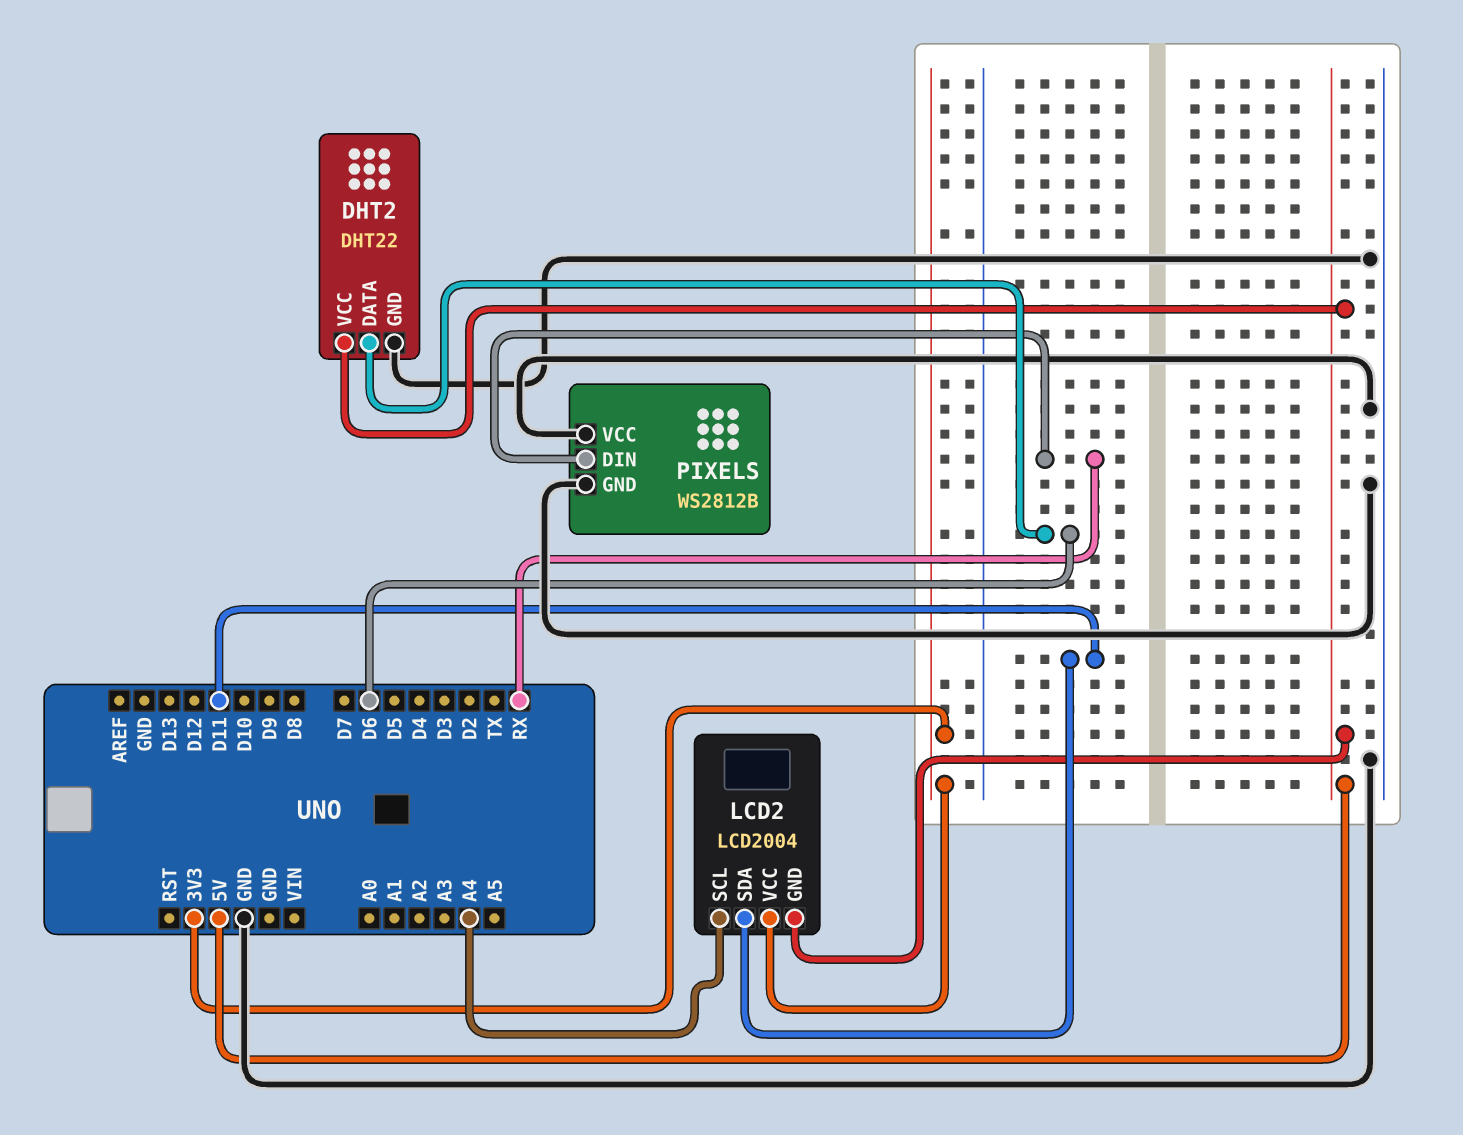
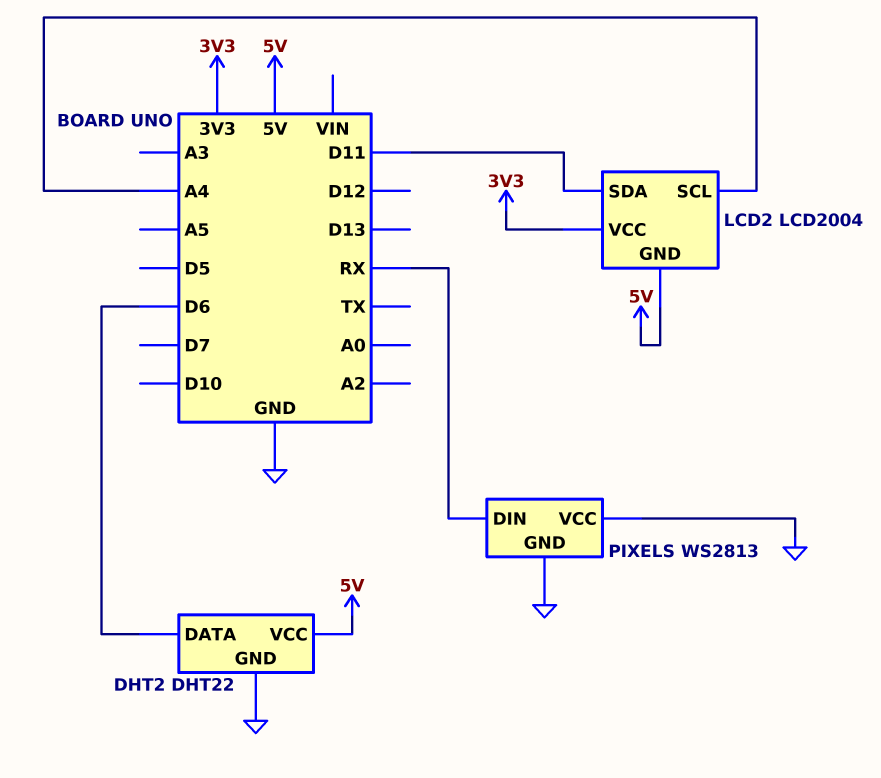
PIXELS: WS2812B -> WS2813

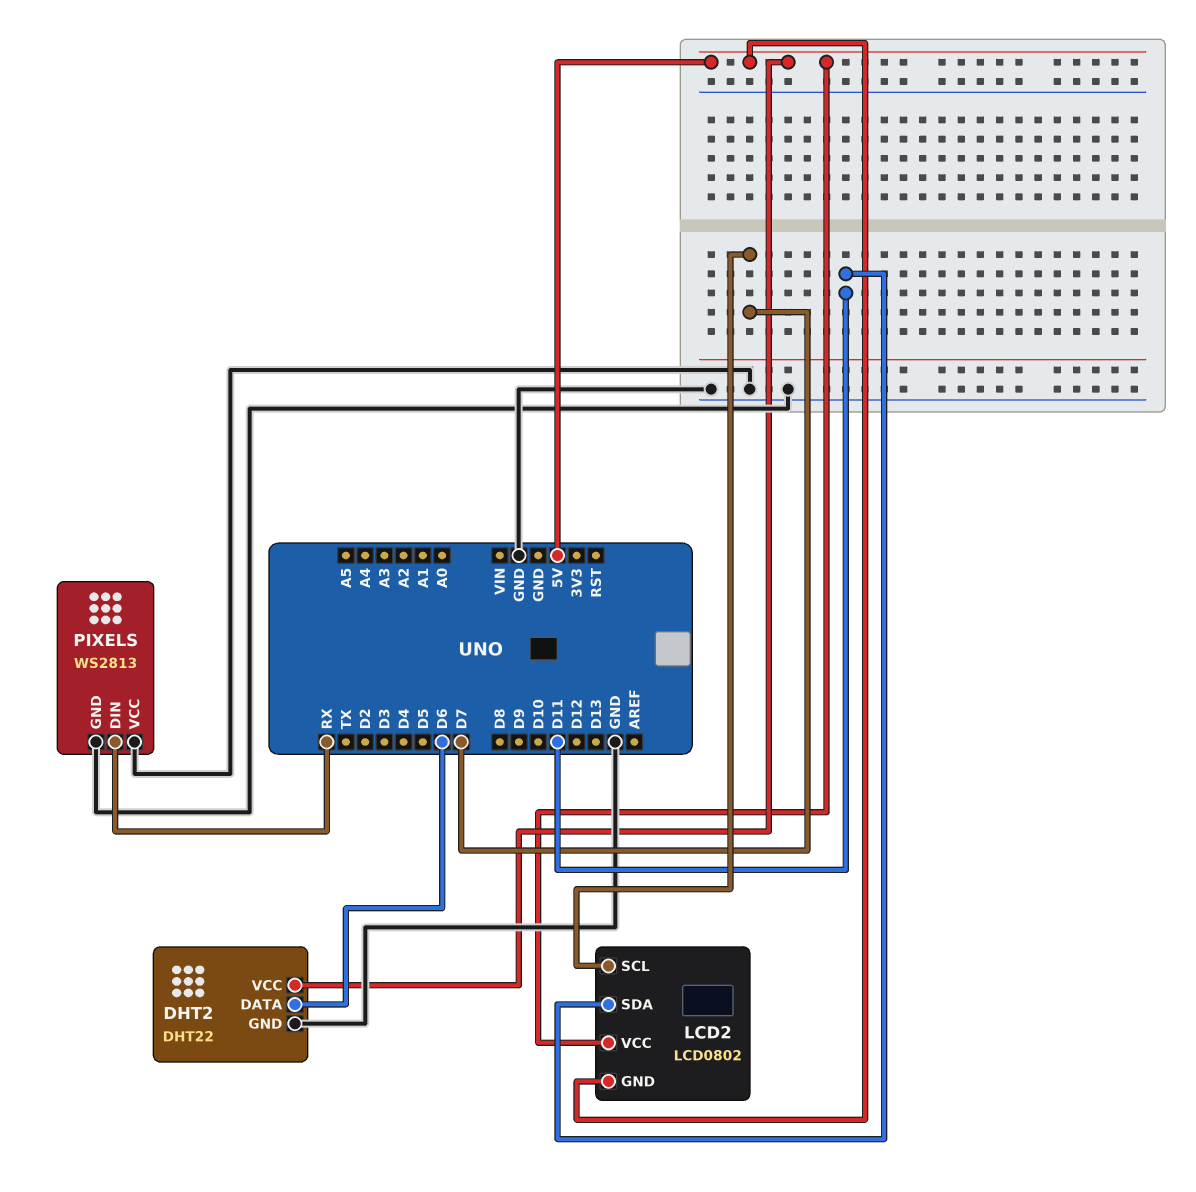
LCD2: LCD2004 -> LCD0802
LCD2 pin SCL: A4 -> D7
LCD2 pin VCC: 3V3 -> 5V

